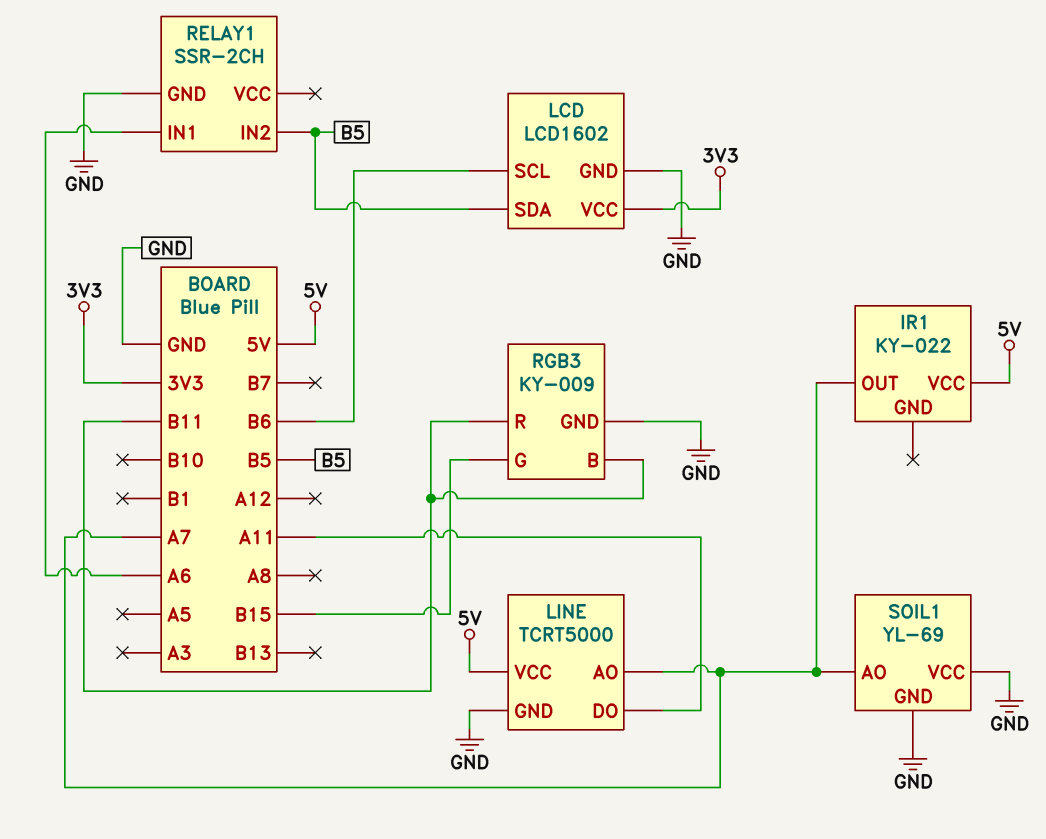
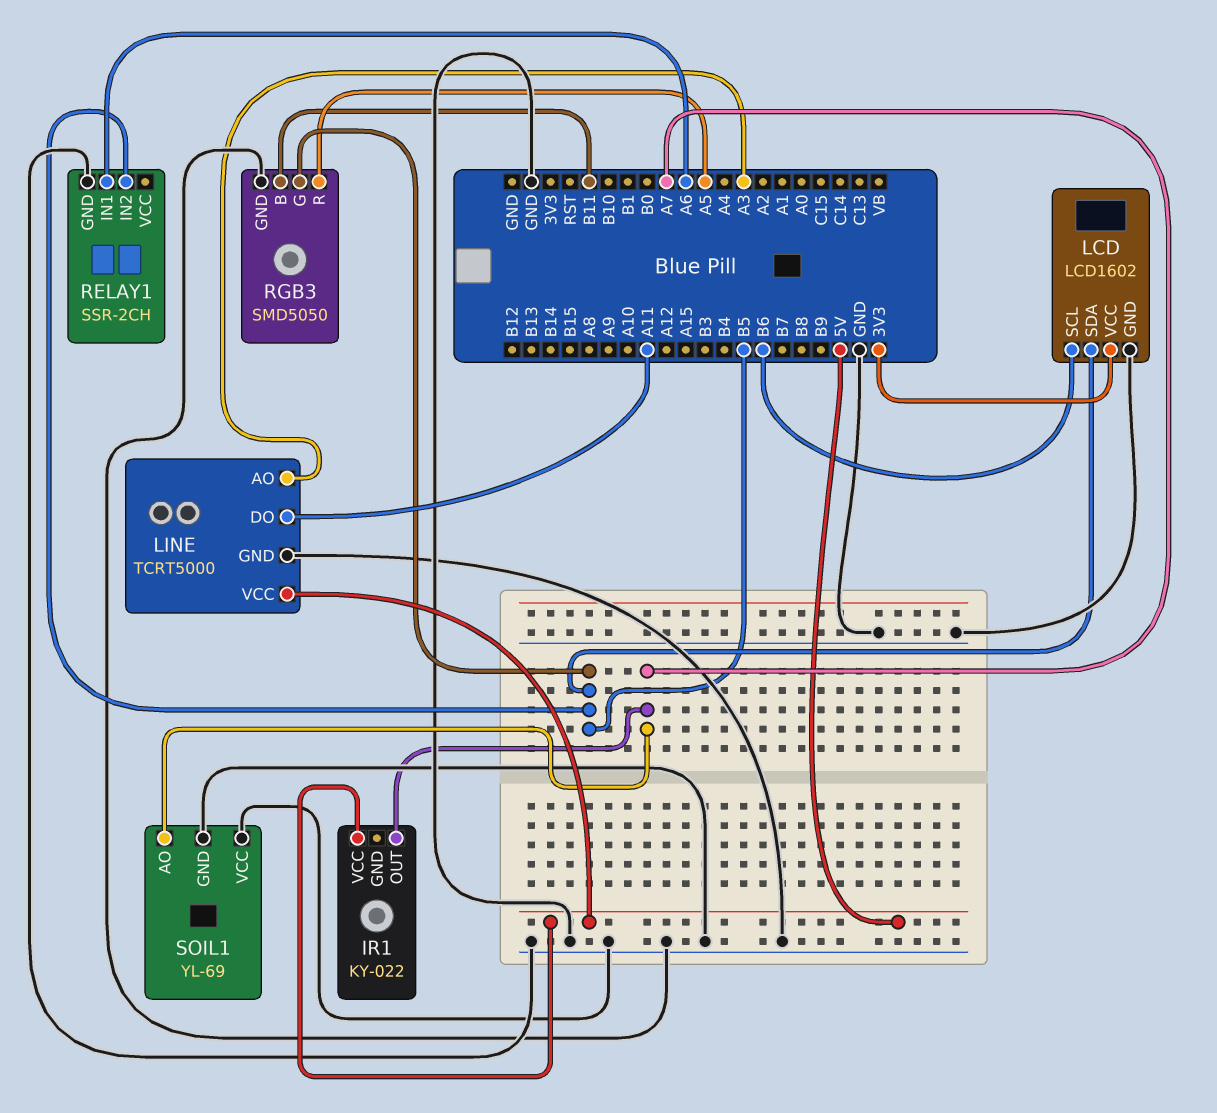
LINE pin AO: A7 -> A3
RGB3: KY-009 -> SMD5050
RGB3 pin G: B15 -> B5
RGB3 pin R: B11 -> A5

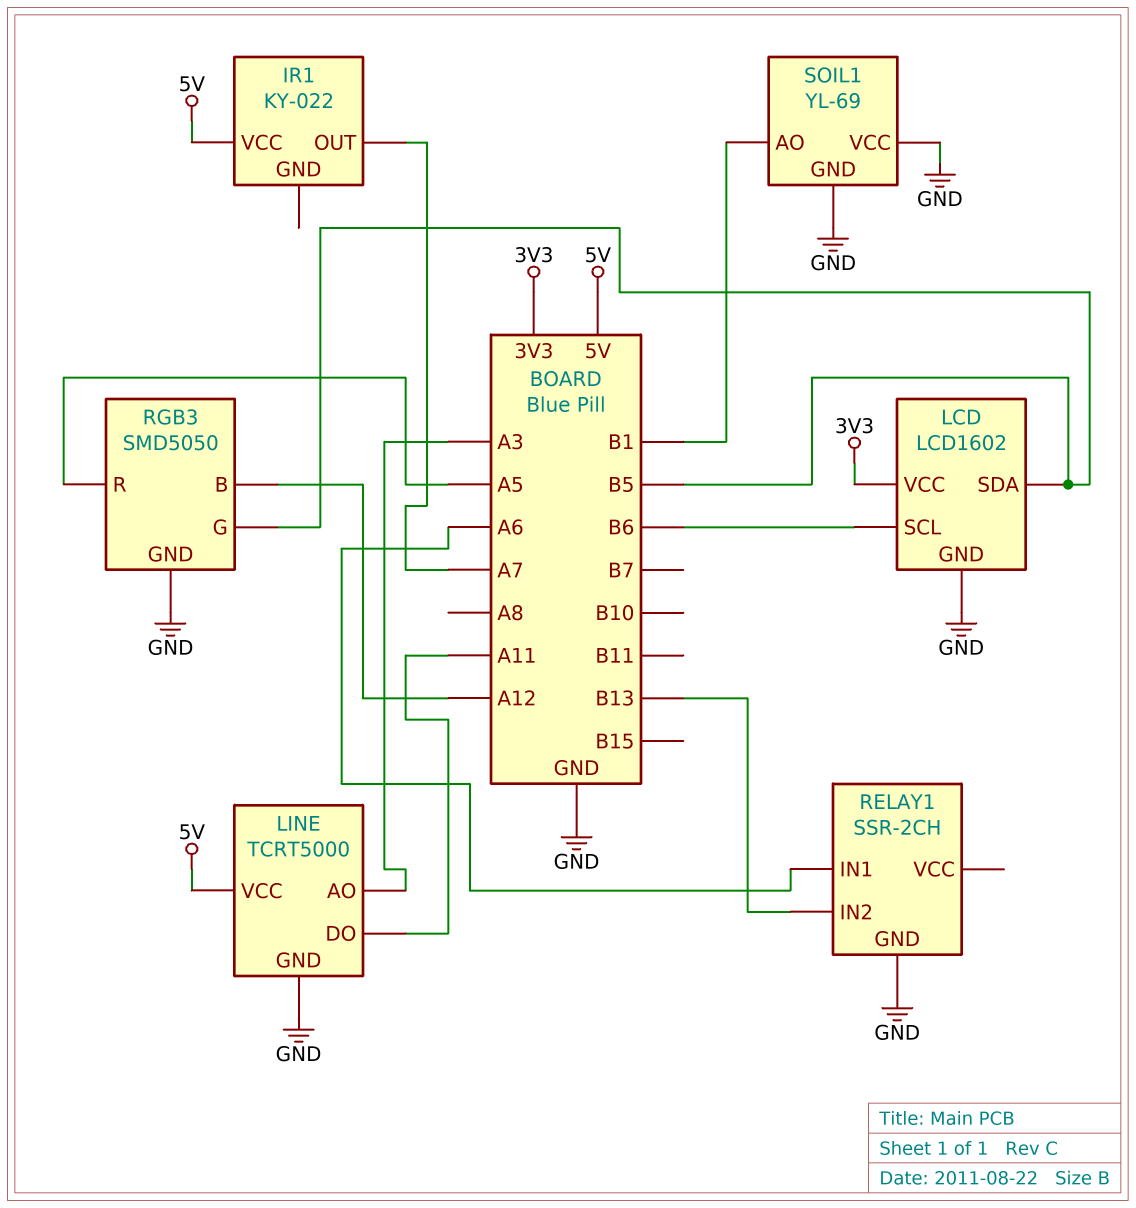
RELAY1 pin IN2: B5 -> B13
RGB3 pin B: B11 -> A12
SOIL1 pin AO: A7 -> B1

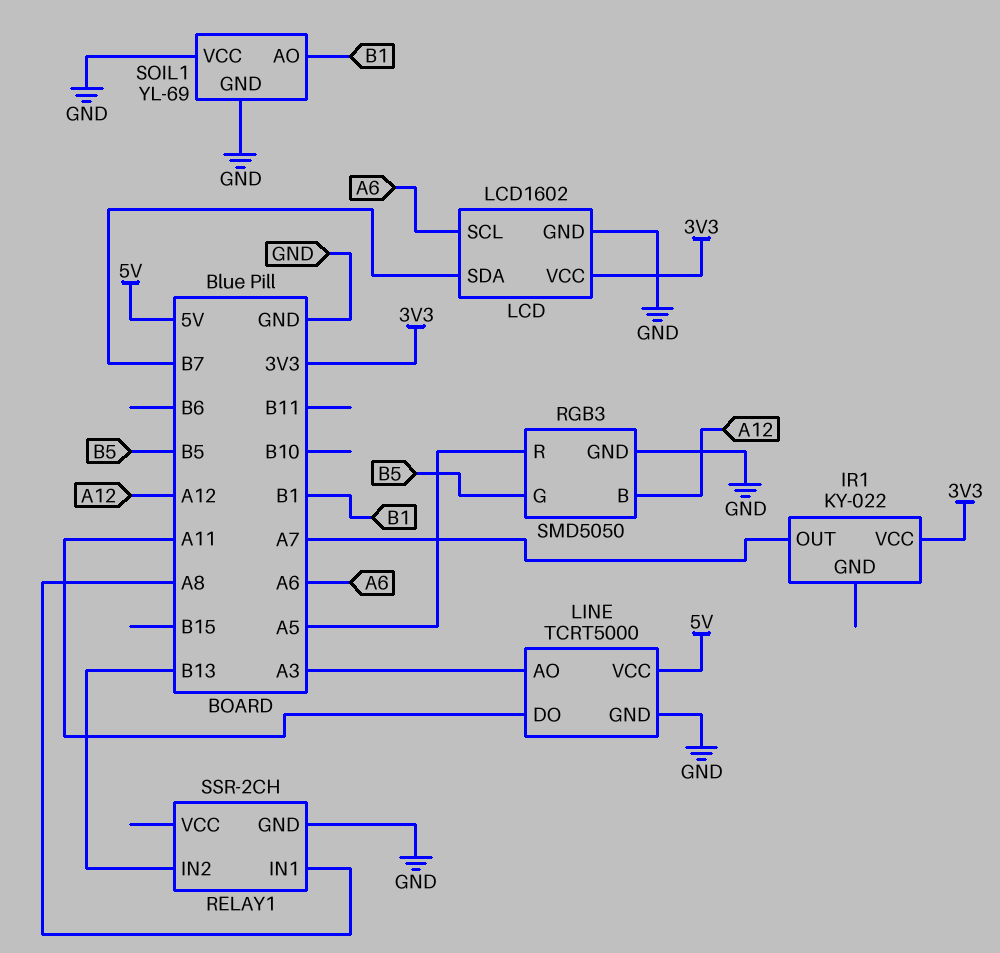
IR1 pin VCC: 5V -> 3V3
LCD pin SCL: B6 -> A6
LCD pin SDA: B5 -> B7
RELAY1 pin IN1: A6 -> A8

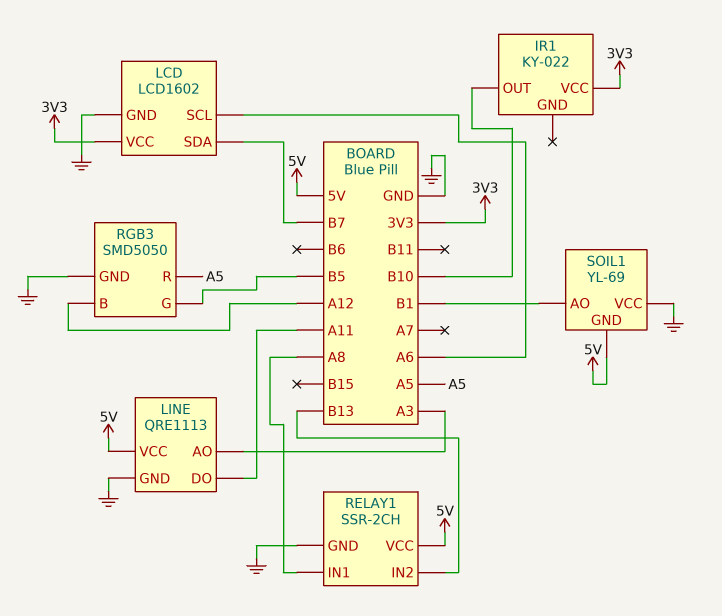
IR1 pin OUT: A7 -> B10
LINE: TCRT5000 -> QRE1113
RELAY1 pin VCC: none -> 5V
SOIL1 pin GND: GND -> 5V

